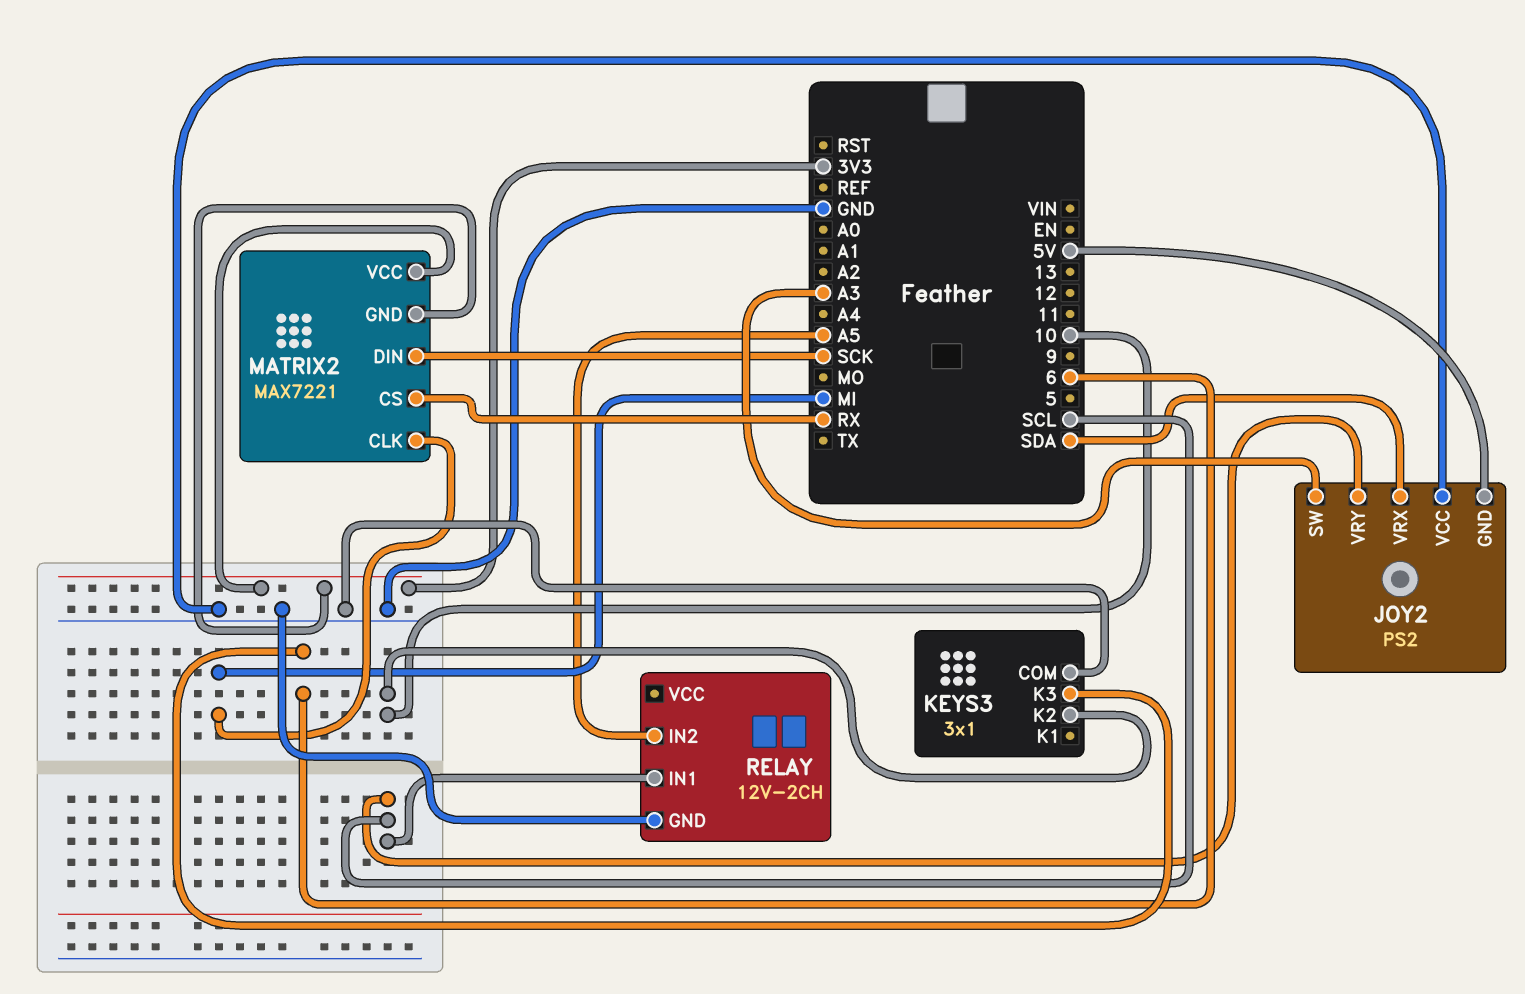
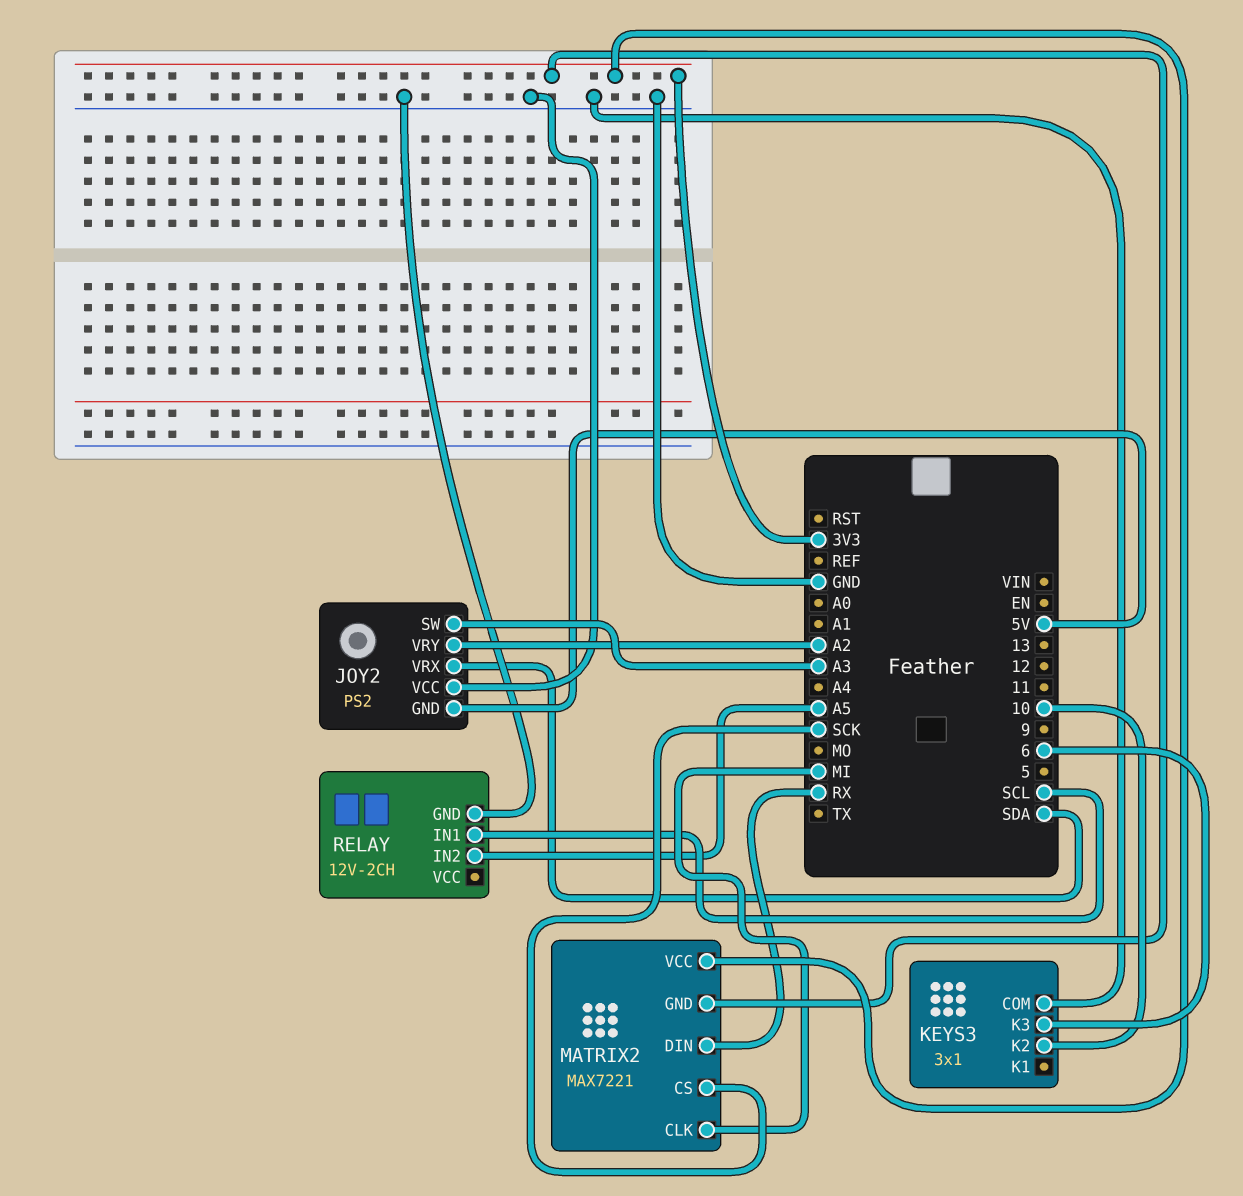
JOY2 pin VRY: SCL -> A2
MATRIX2 pin CS: RX -> SCK
MATRIX2 pin DIN: SCK -> RX

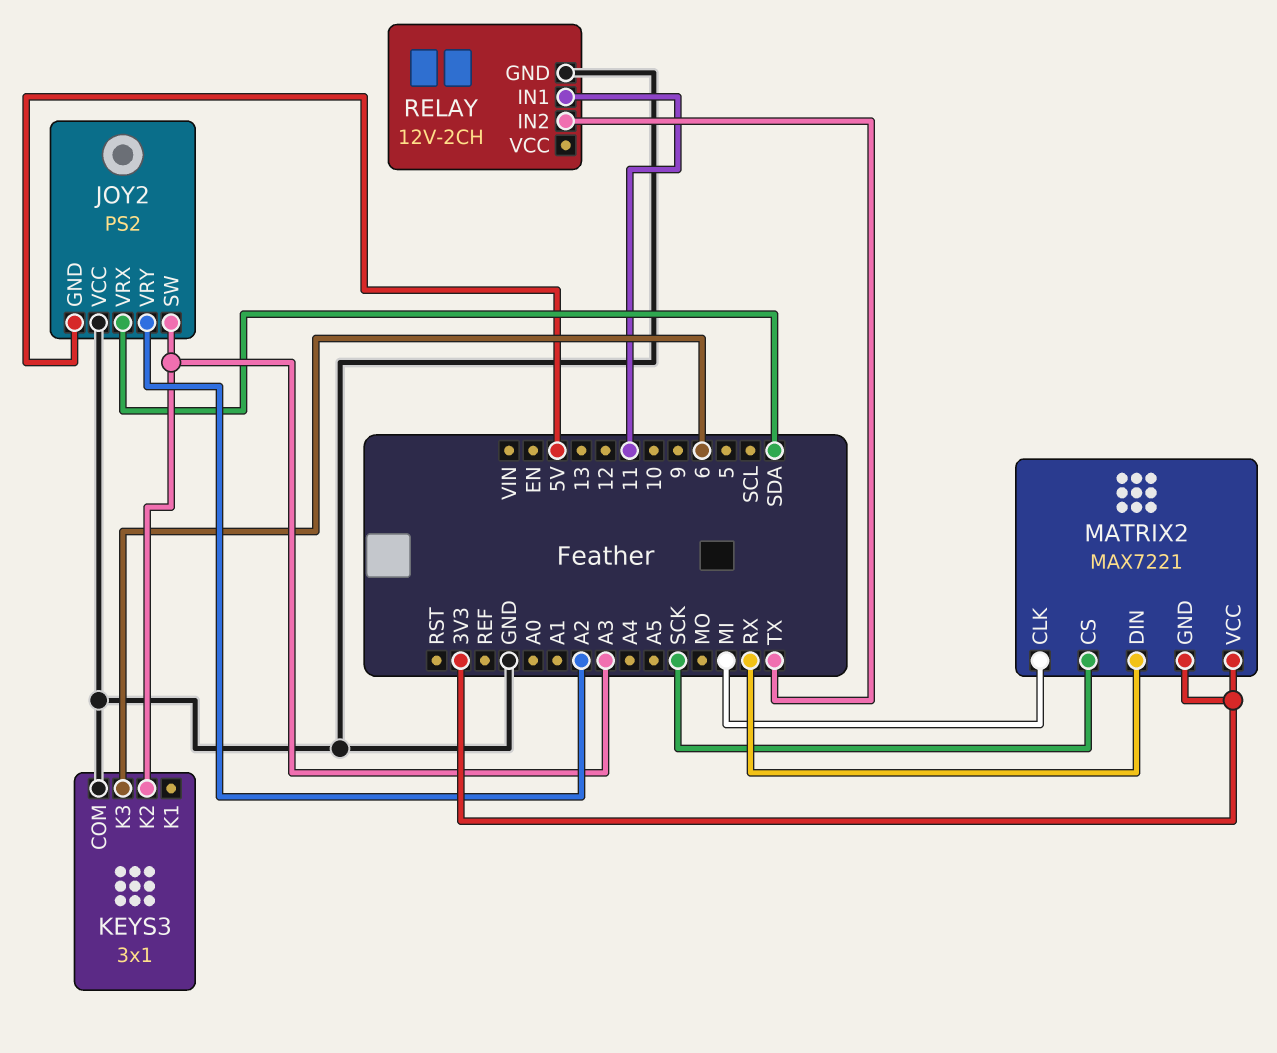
KEYS3 pin K2: 10 -> A3
RELAY pin IN1: SCL -> 11
RELAY pin IN2: A5 -> TX

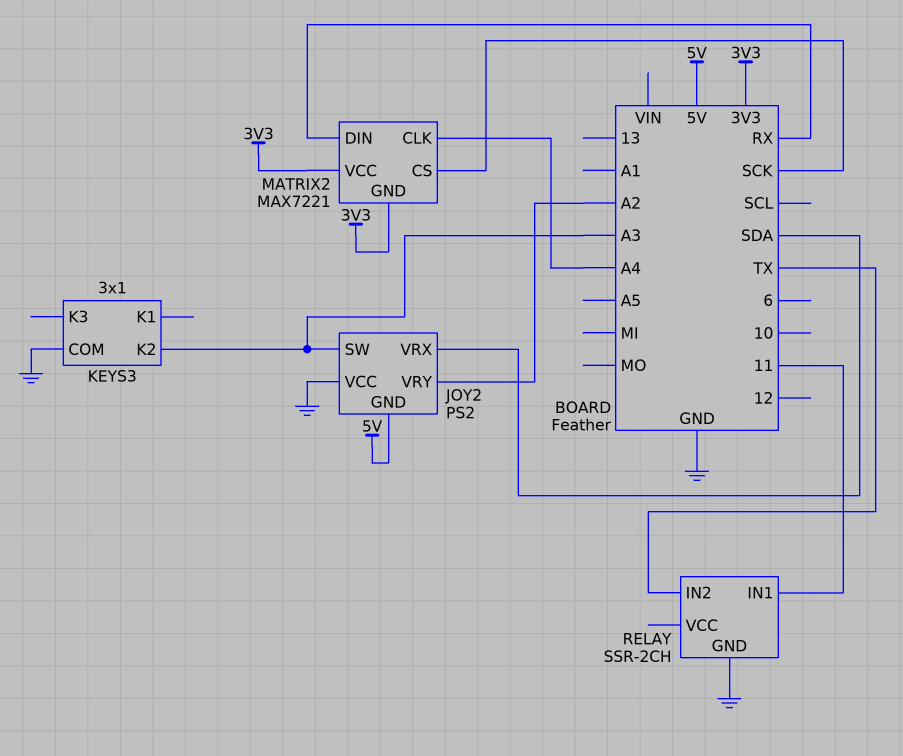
KEYS3 pin K3: 6 -> none
MATRIX2 pin CLK: MI -> A4
RELAY: 12V-2CH -> SSR-2CH

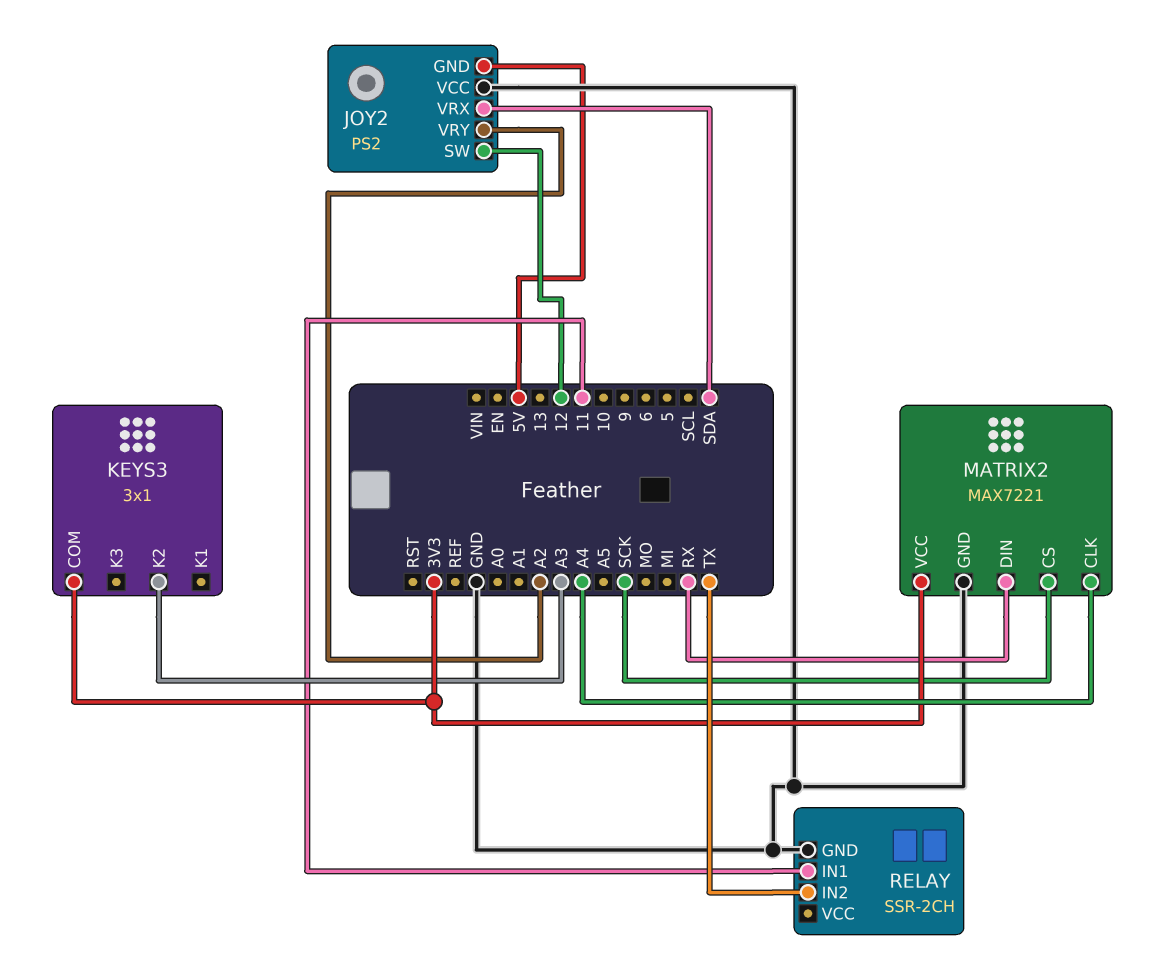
JOY2 pin SW: A3 -> 12
KEYS3 pin COM: GND -> 3V3
MATRIX2 pin GND: 3V3 -> GND

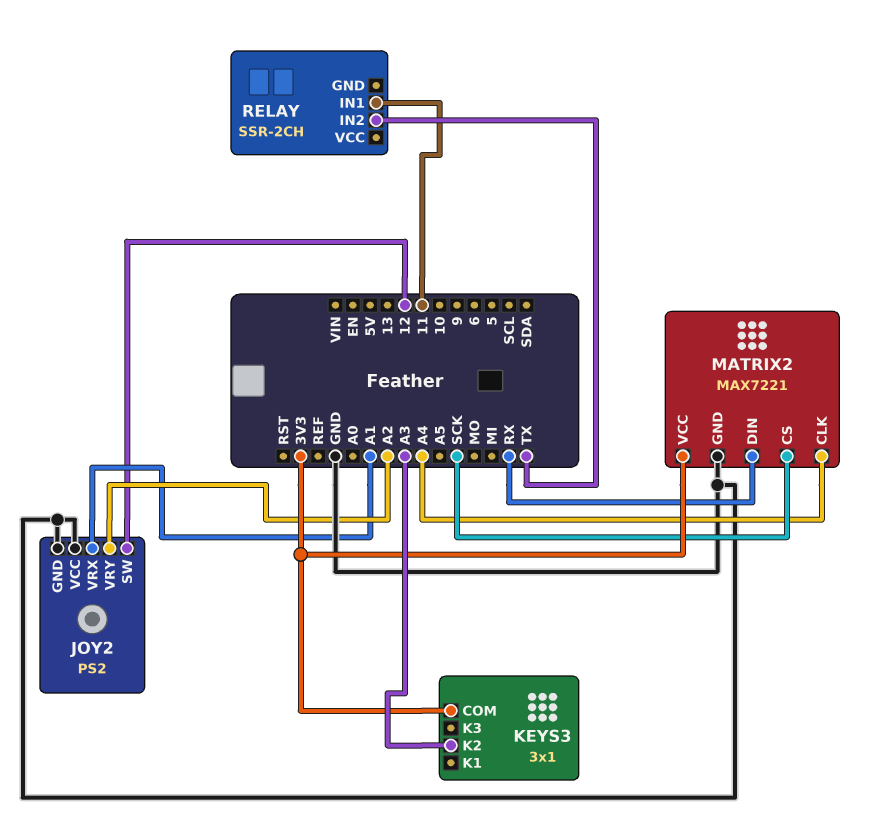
JOY2 pin GND: 5V -> GND
JOY2 pin VRX: SDA -> A1
RELAY pin GND: GND -> none

